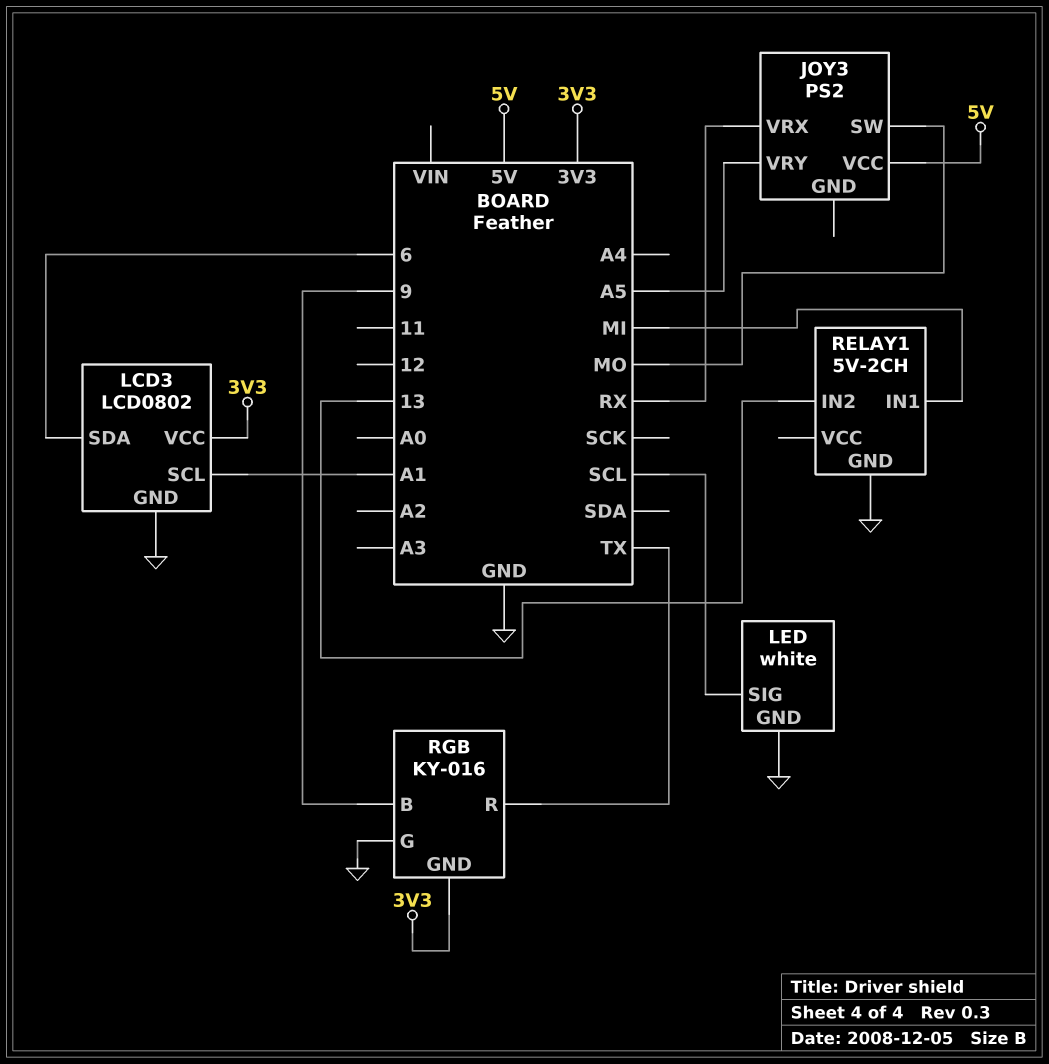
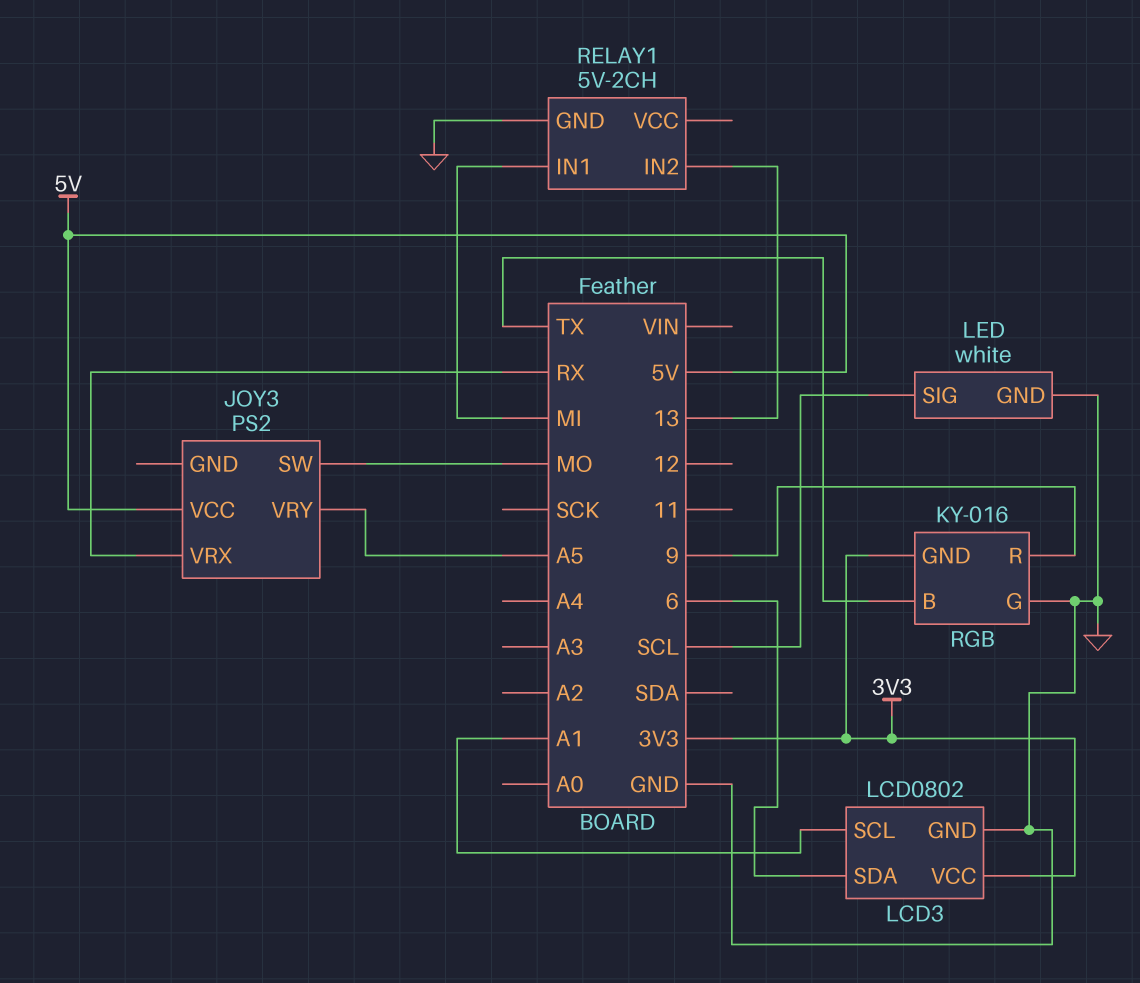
RGB pin B: 9 -> TX
RGB pin R: TX -> 9

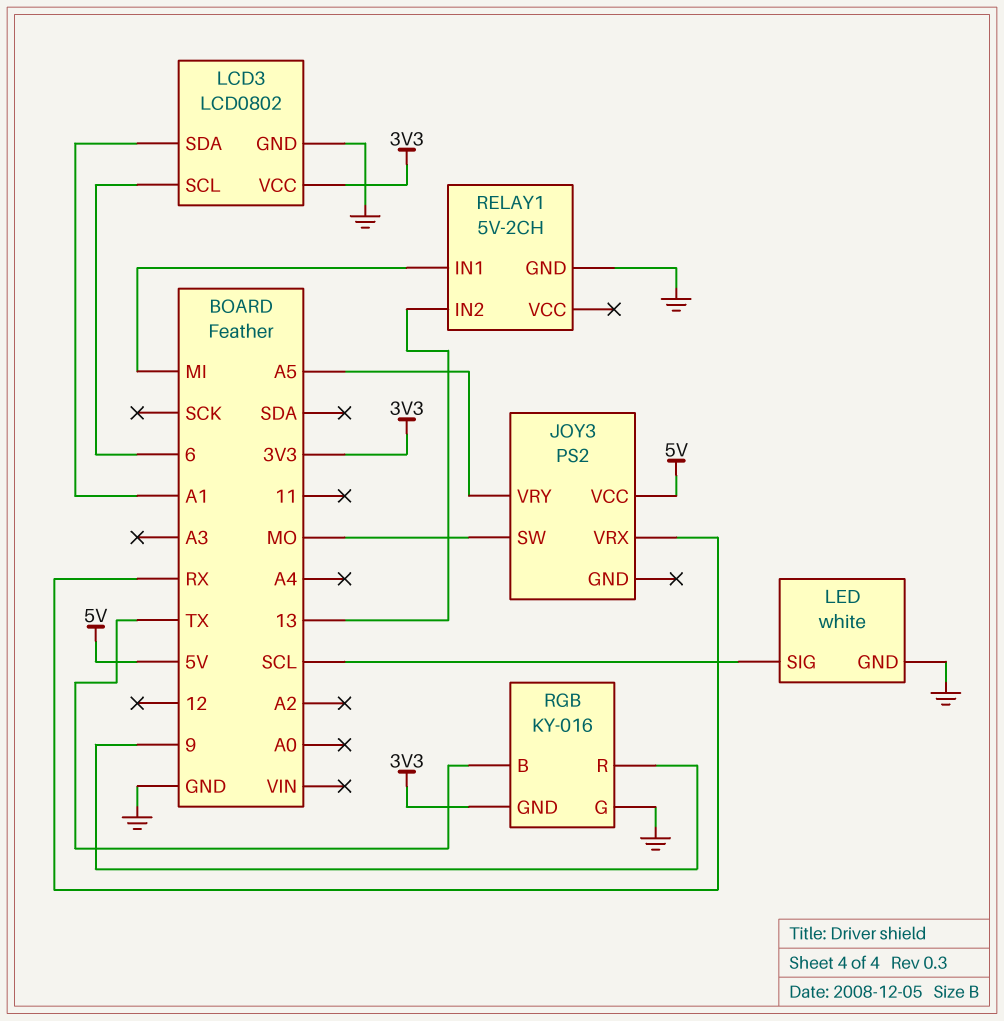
LCD3 pin SCL: A1 -> 6
LCD3 pin SDA: 6 -> A1

